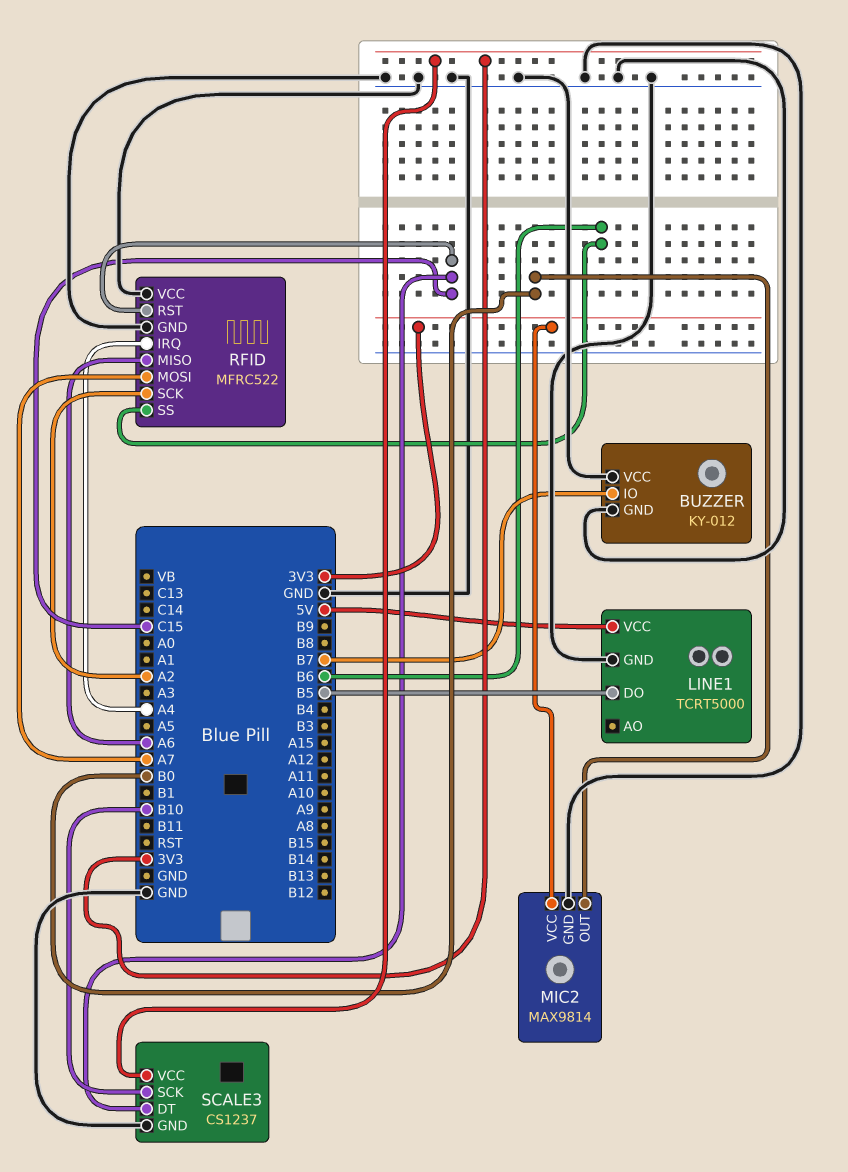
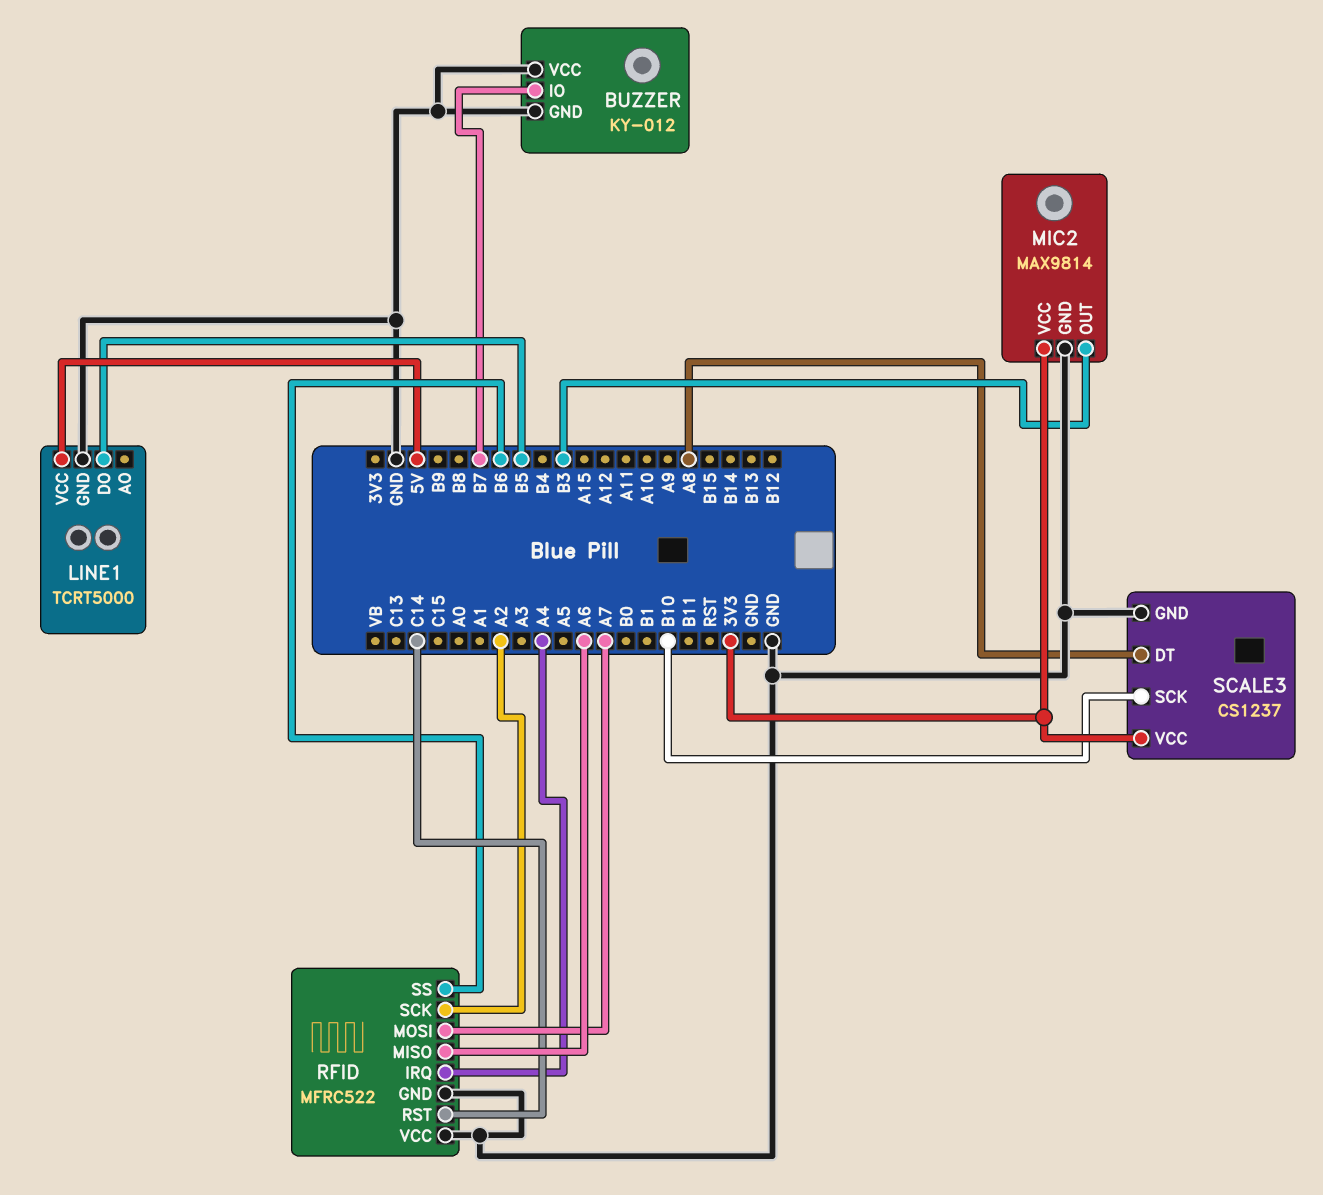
MIC2 pin OUT: B0 -> B3
RFID pin RST: C15 -> C14
SCALE3 pin DT: C15 -> A8

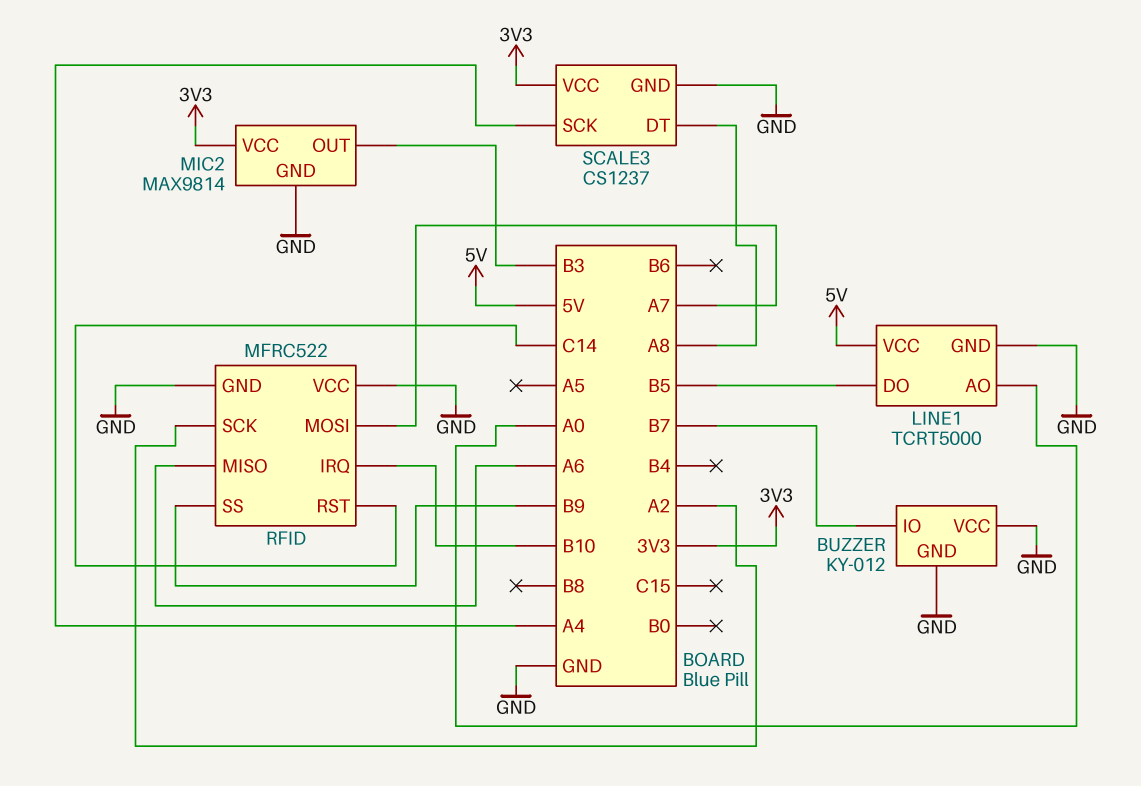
LINE1 pin AO: none -> A0
RFID pin IRQ: A4 -> B10
RFID pin SS: B6 -> B9
SCALE3 pin SCK: B10 -> A4

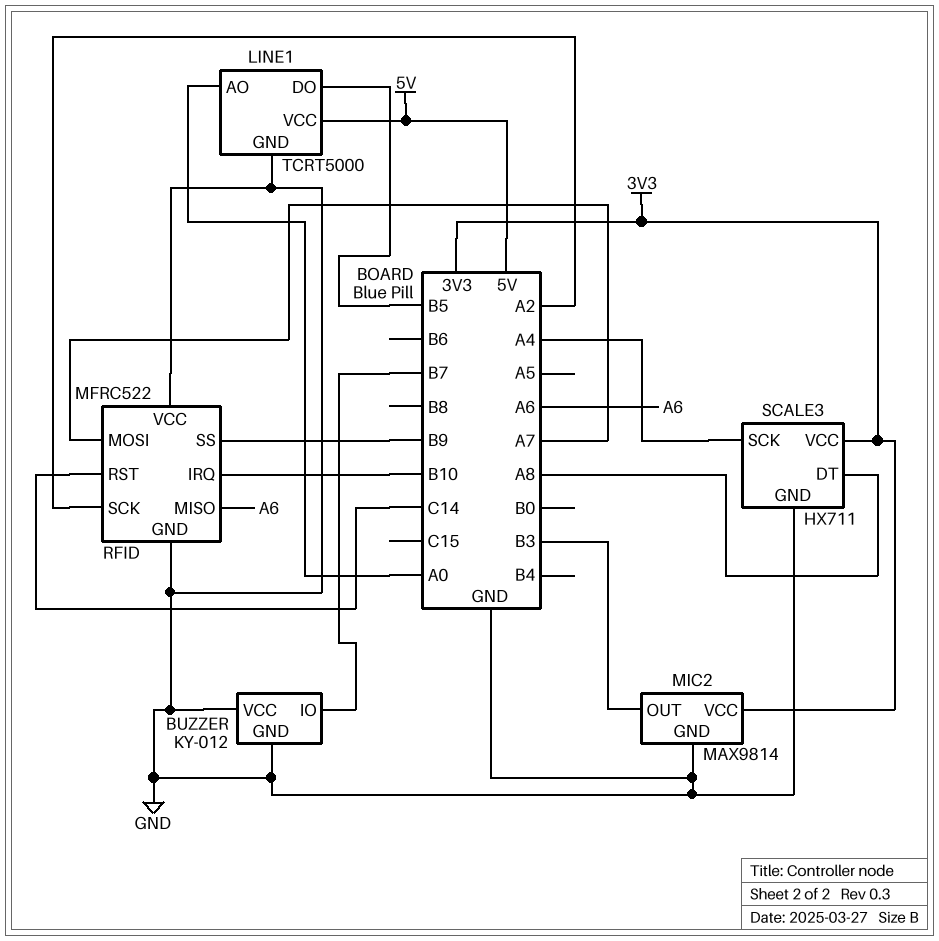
SCALE3: CS1237 -> HX711

